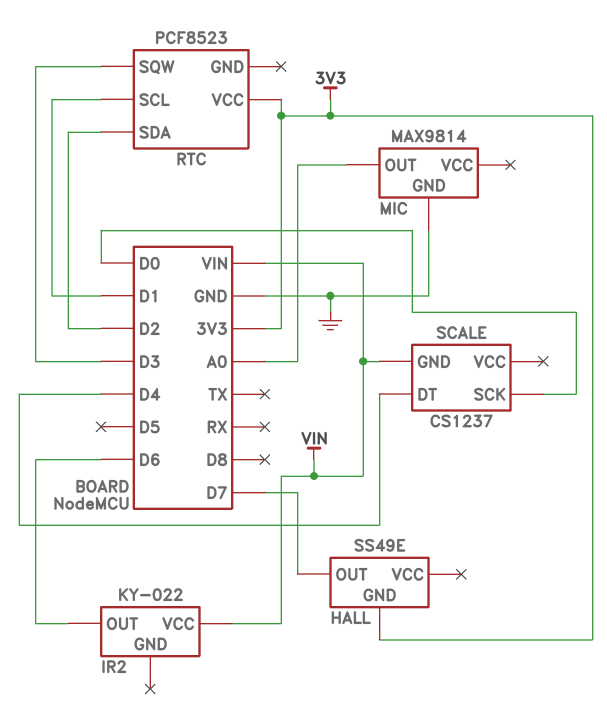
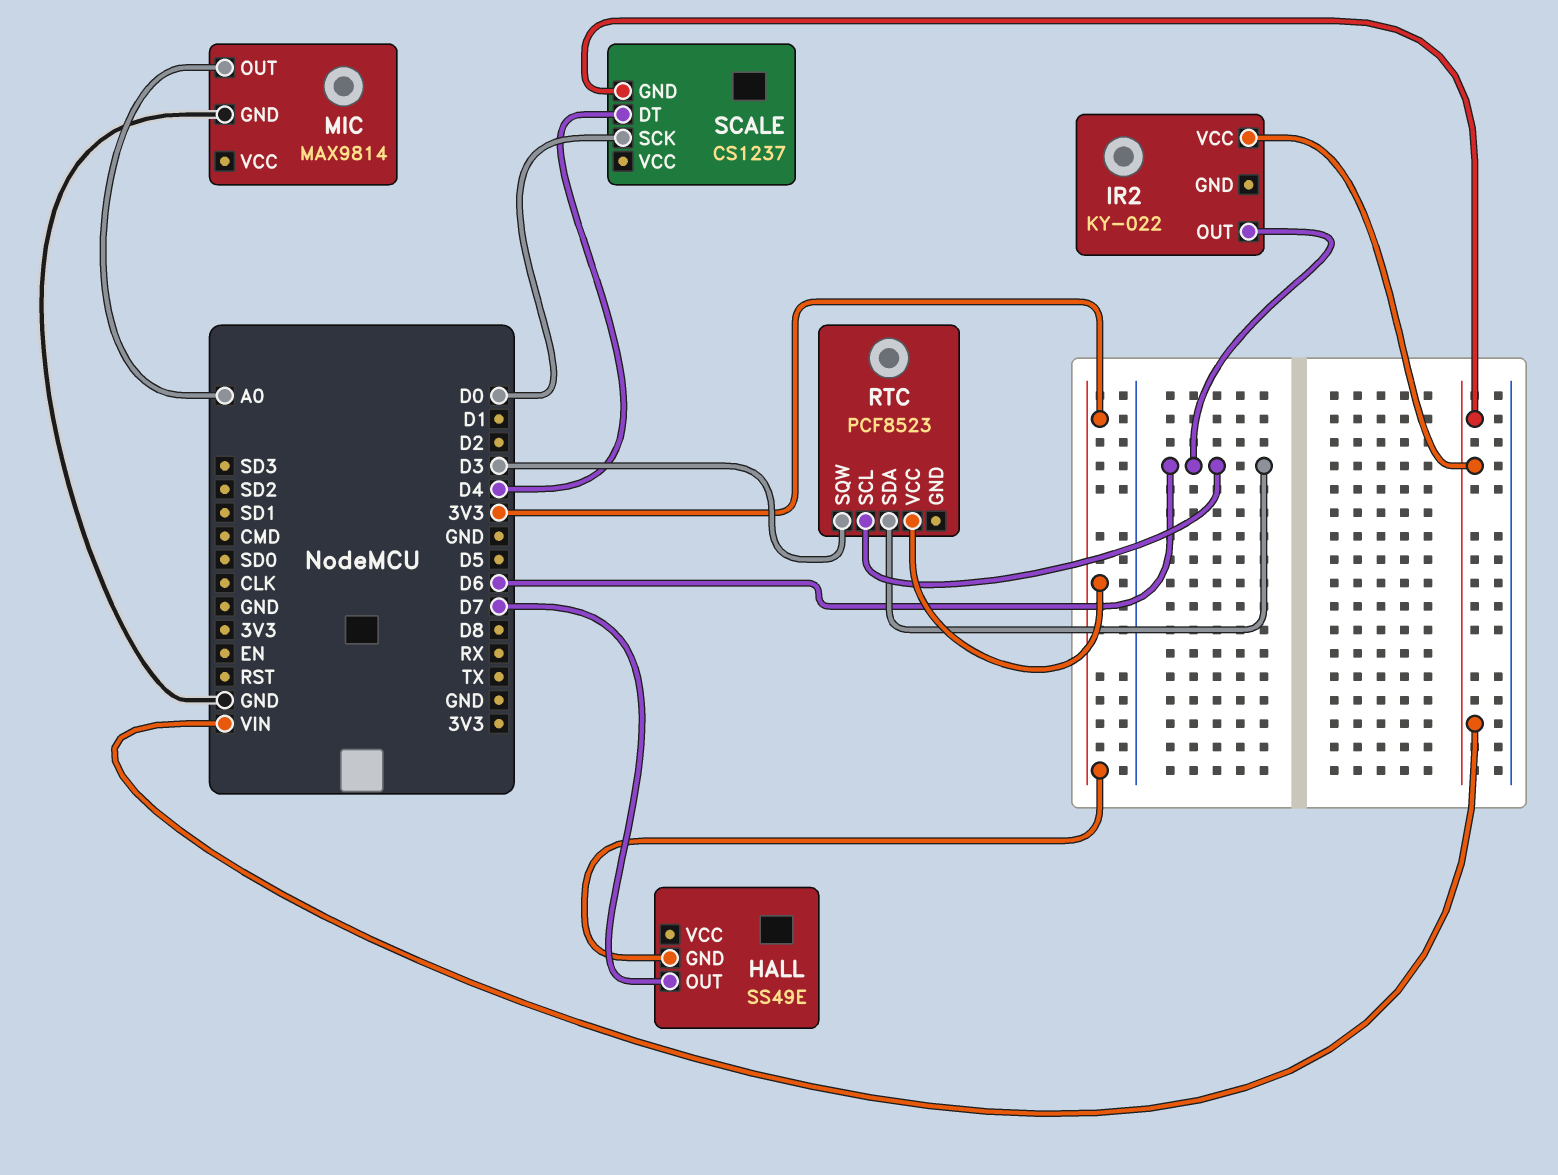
RTC pin SCL: D1 -> D6
RTC pin SDA: D2 -> D6

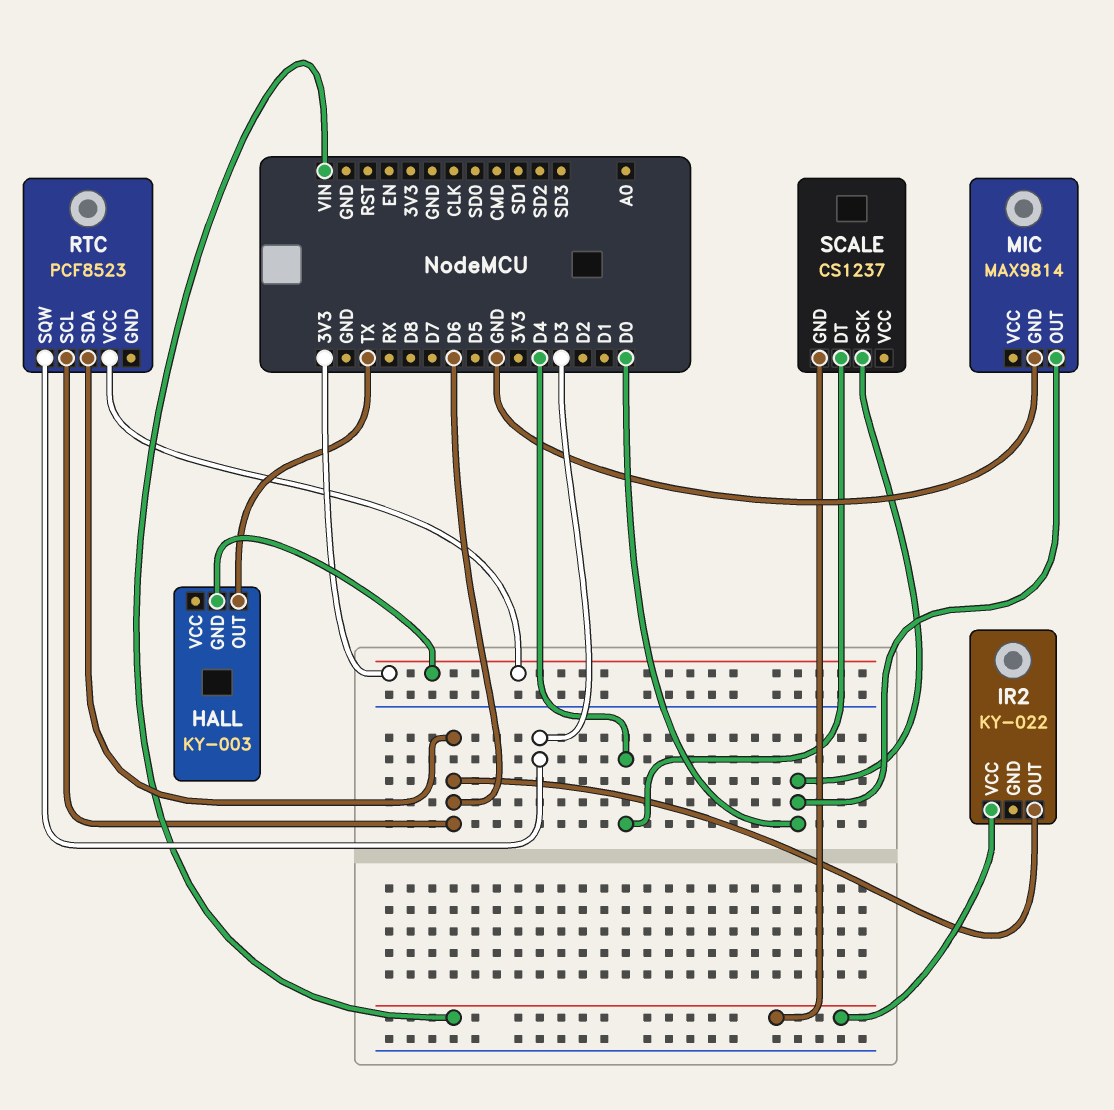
HALL: SS49E -> KY-003
HALL pin OUT: D7 -> TX
MIC pin OUT: A0 -> D0

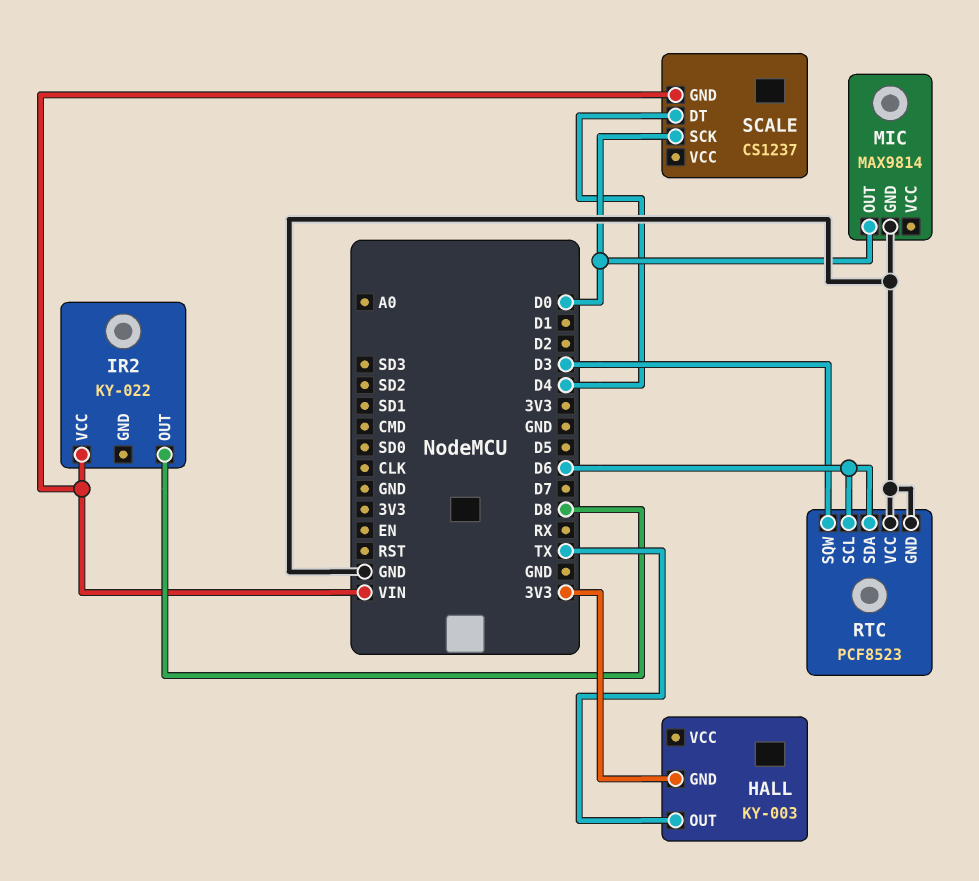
IR2 pin OUT: D6 -> D8
RTC pin GND: none -> GND
RTC pin VCC: 3V3 -> GND

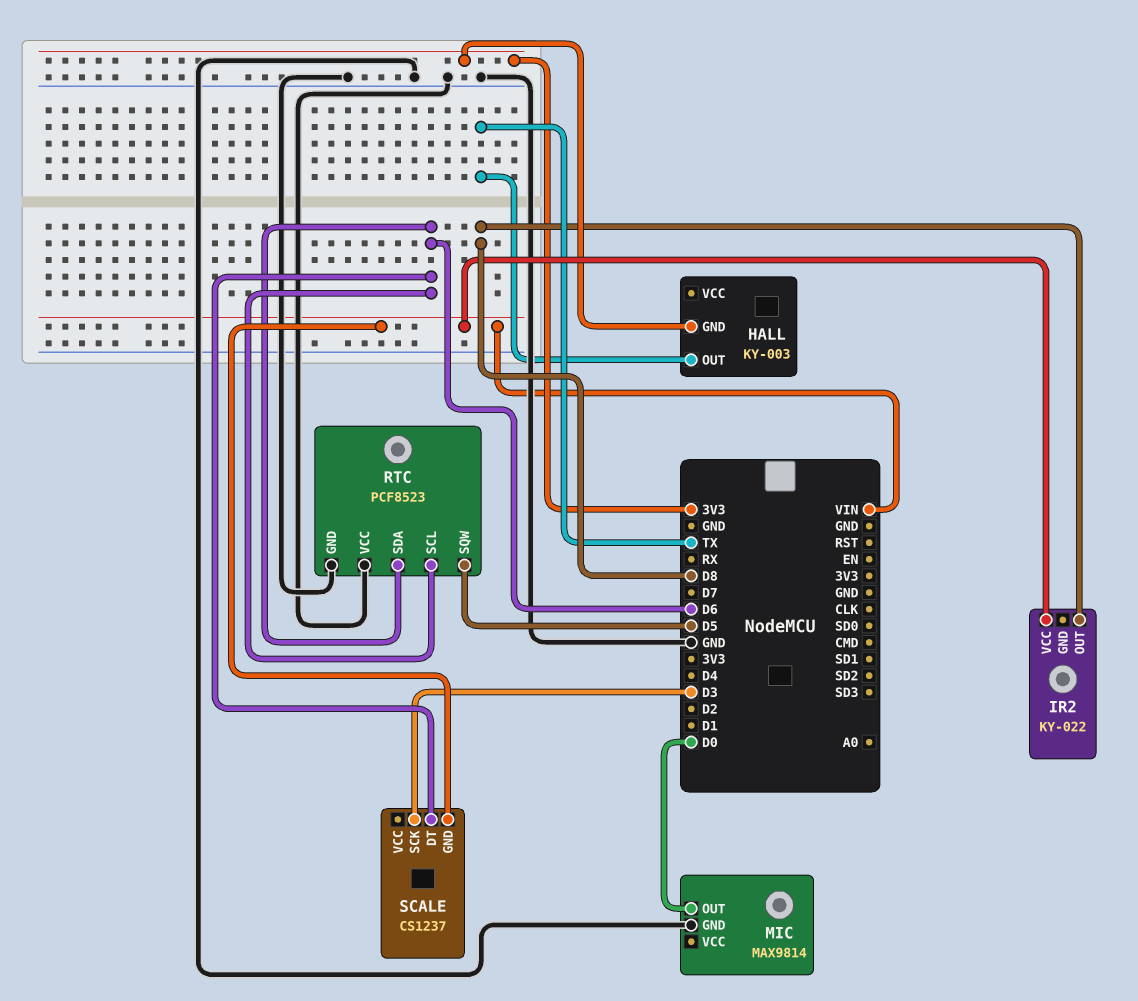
RTC pin SQW: D3 -> D5
SCALE pin DT: D4 -> D6
SCALE pin SCK: D0 -> D3

